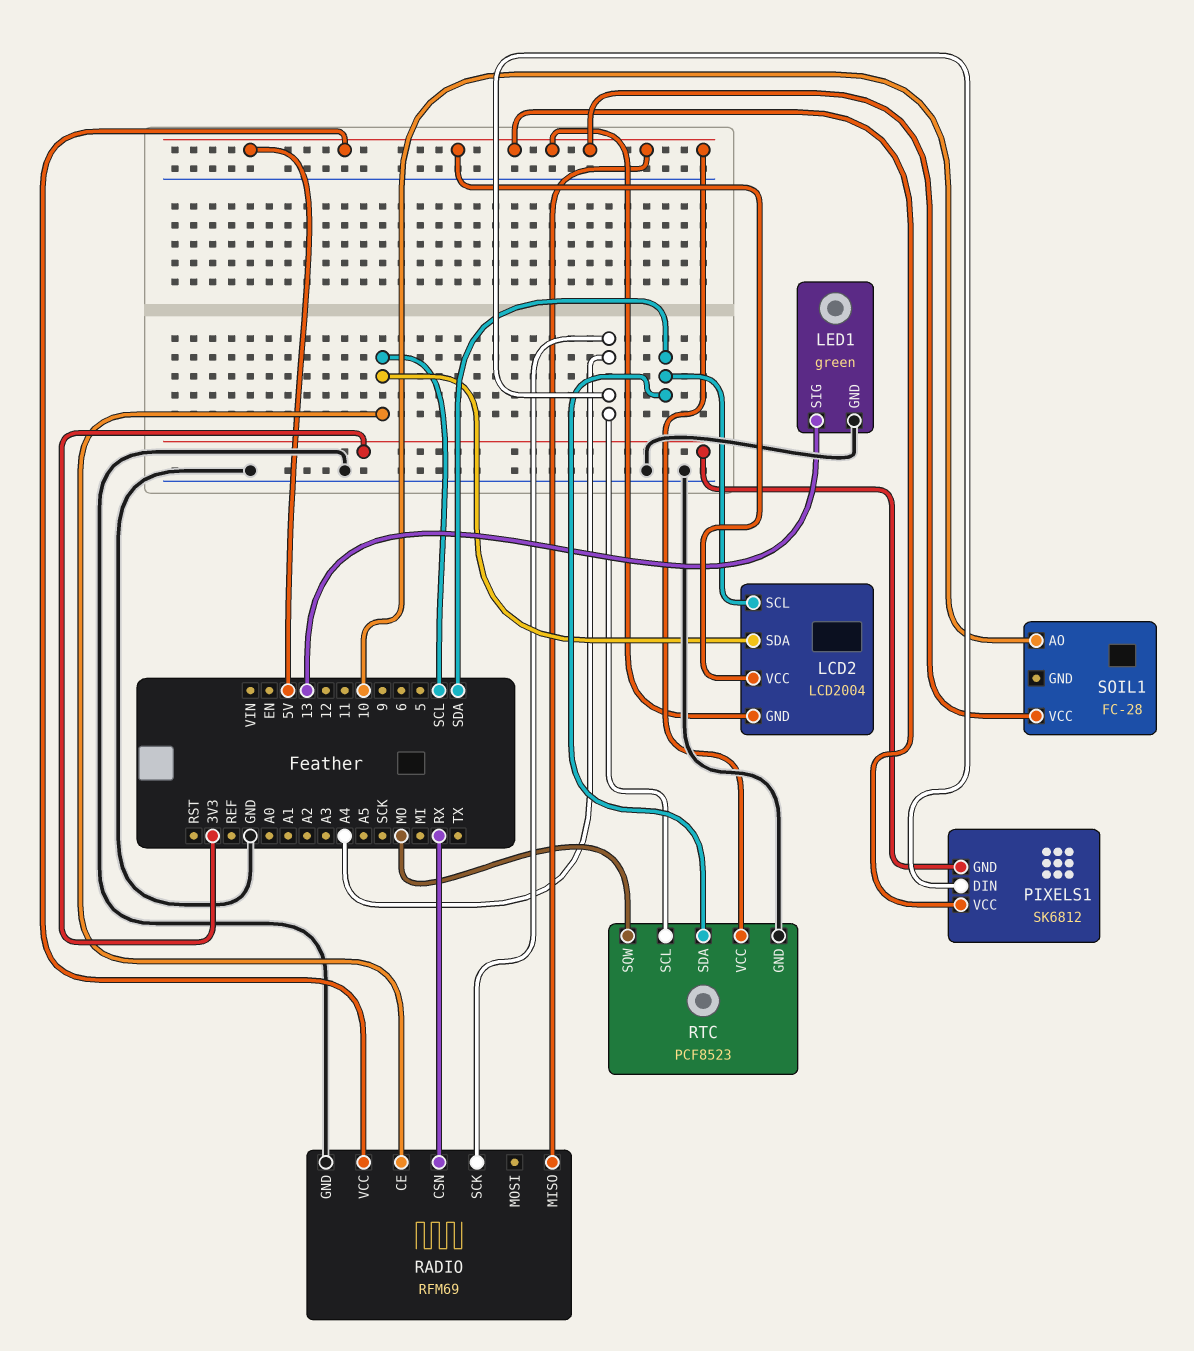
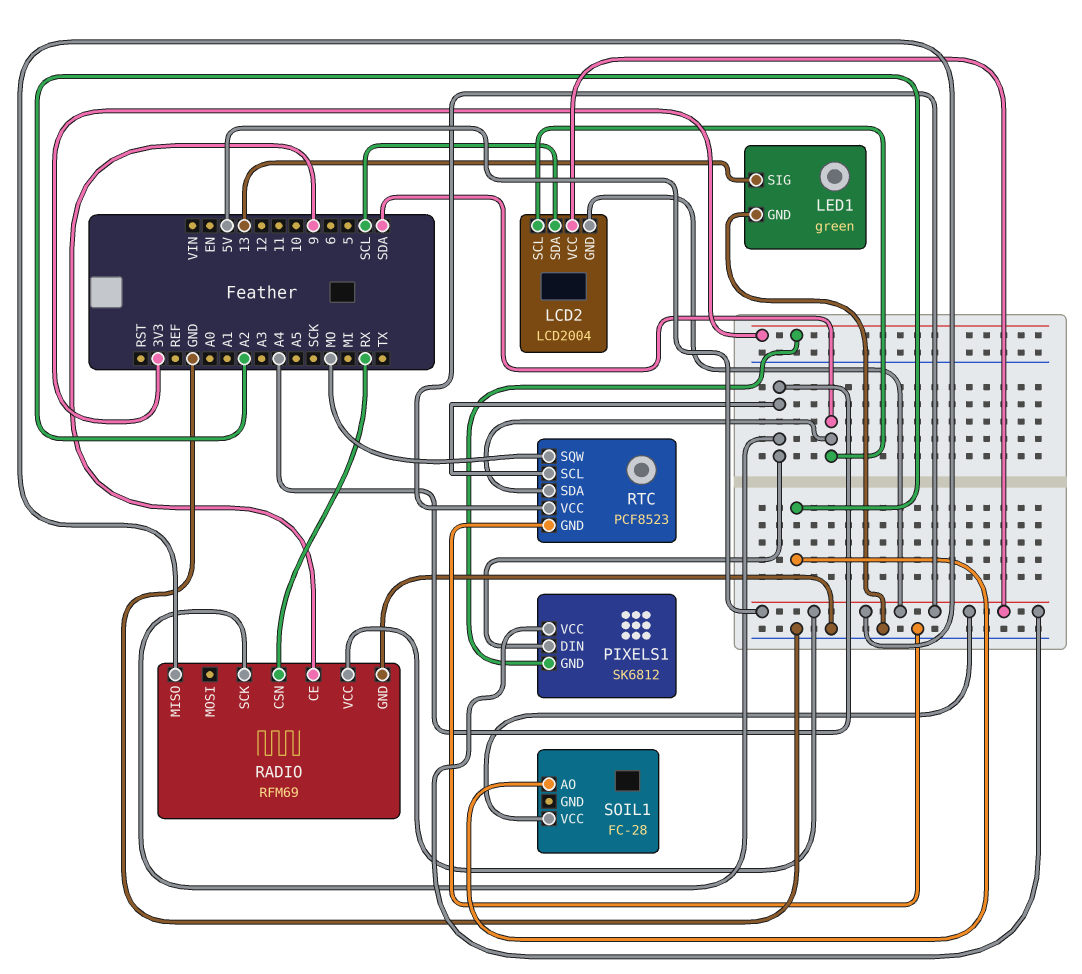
RADIO pin CE: SCL -> 9
SOIL1 pin AO: 10 -> A2

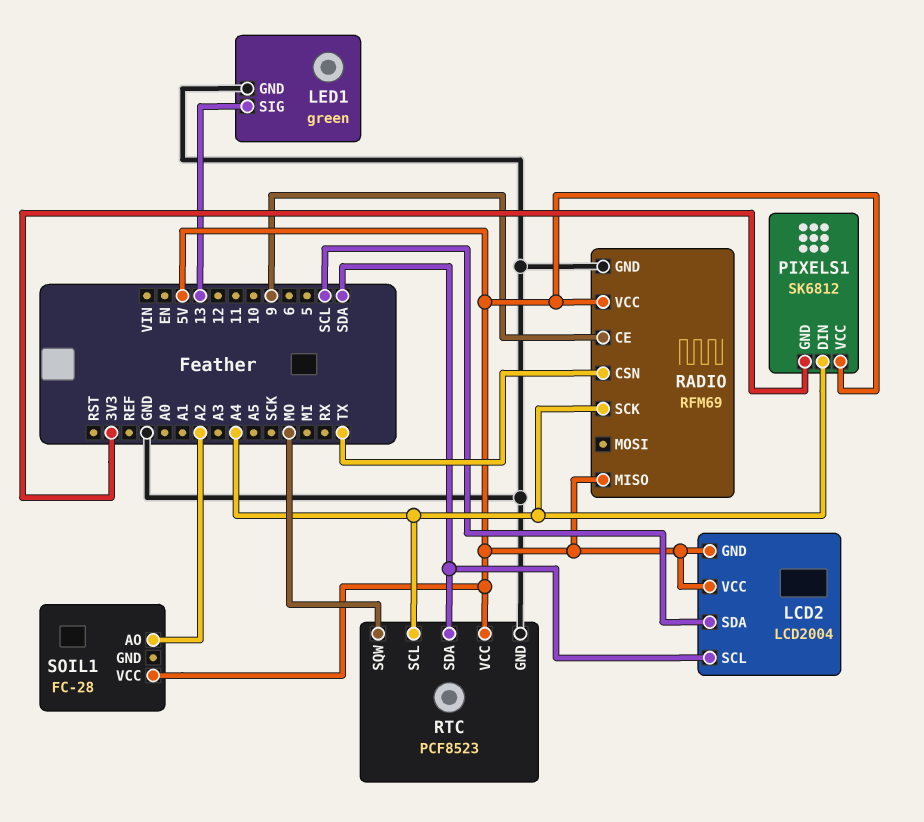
RADIO pin CSN: RX -> TX

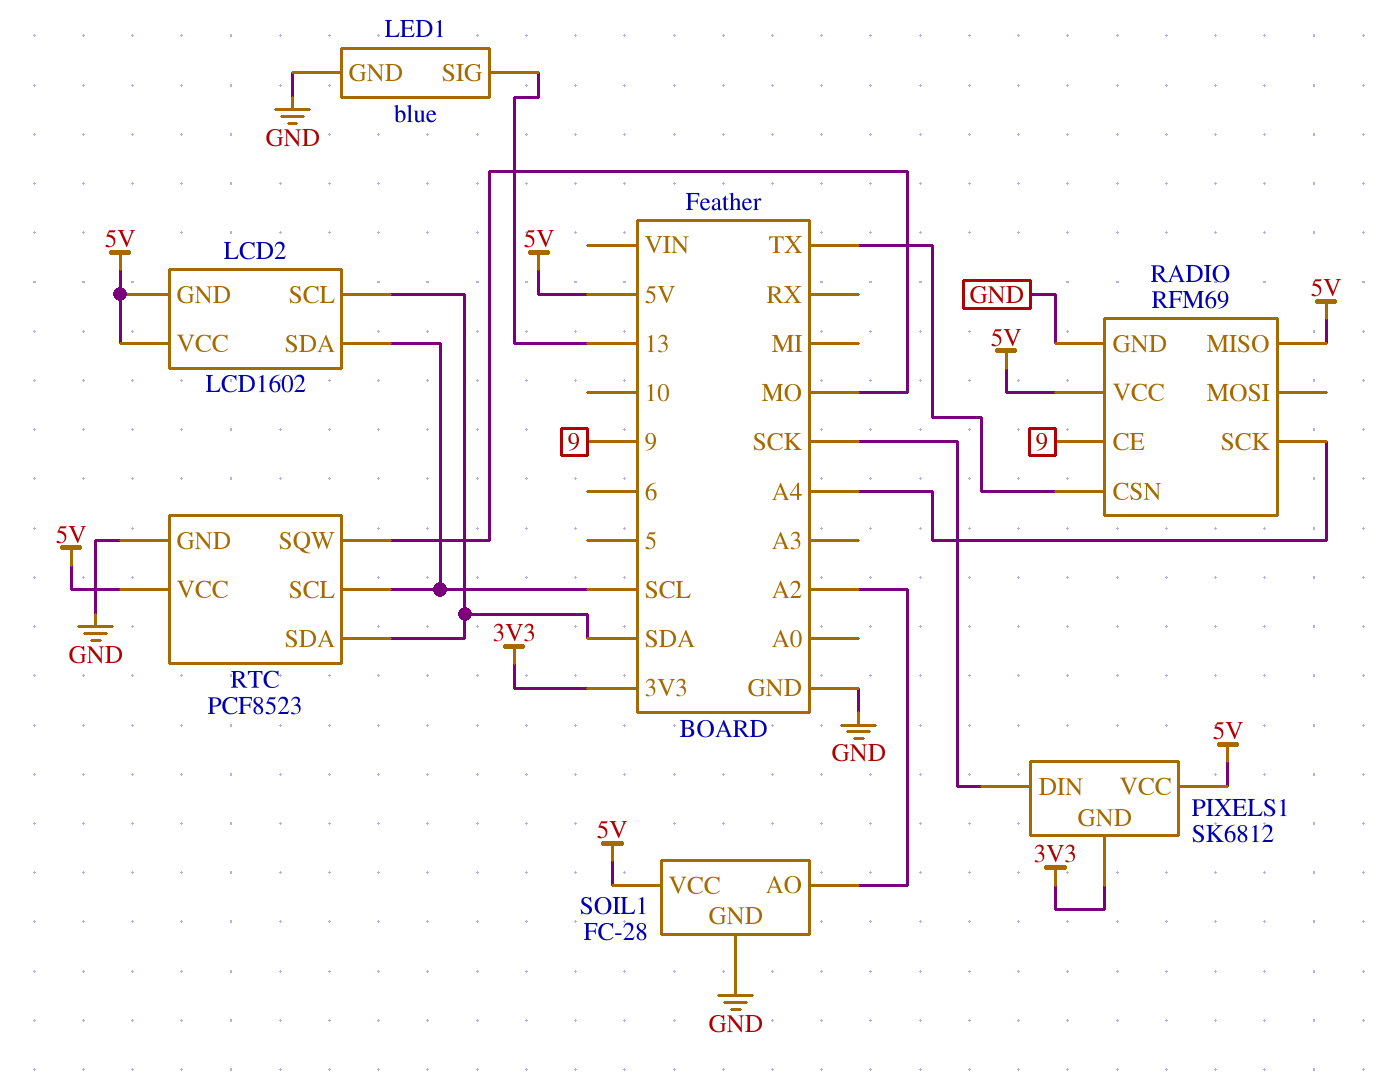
LCD2: LCD2004 -> LCD1602
LED1: green -> blue
PIXELS1 pin DIN: A4 -> SCK
RTC pin SCL: A4 -> SCL
SOIL1 pin GND: none -> GND

